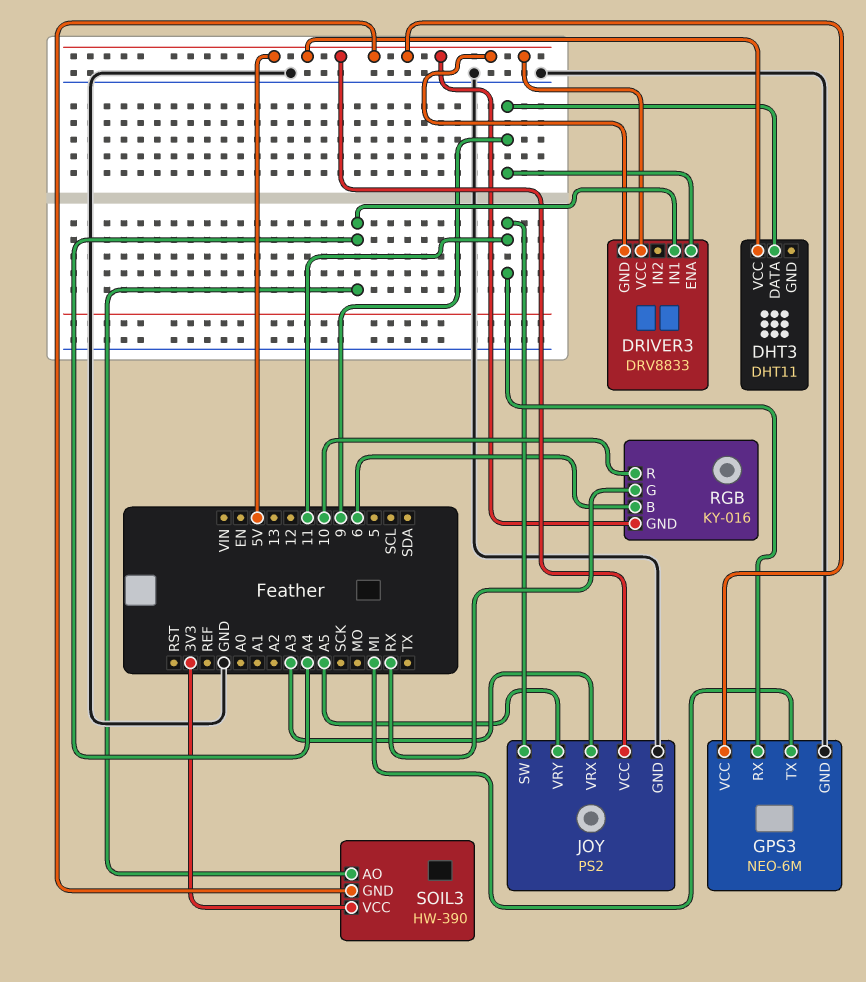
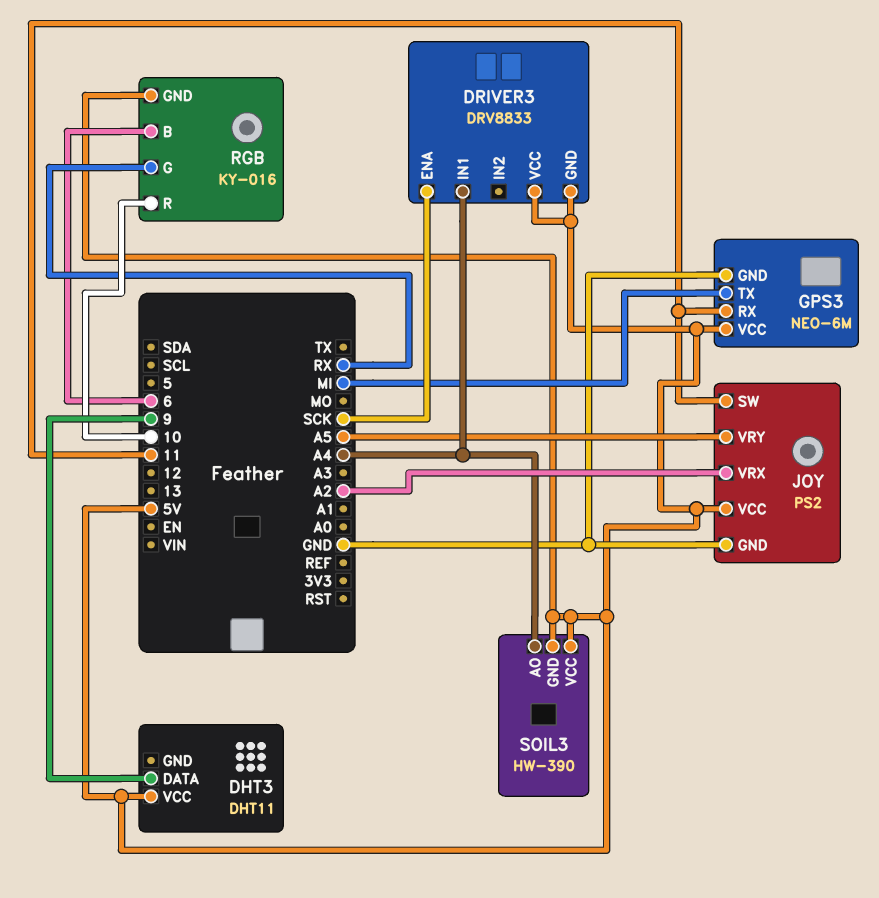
DRIVER3 pin ENA: 9 -> SCK
JOY pin VRX: A3 -> A2
SOIL3 pin VCC: 3V3 -> 5V

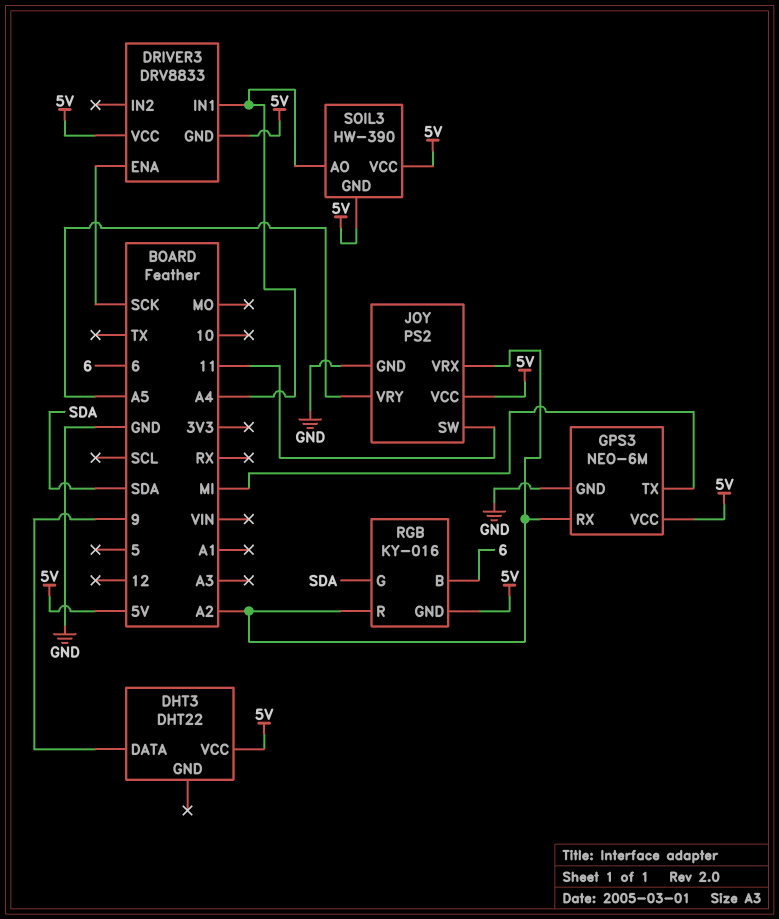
DHT3: DHT11 -> DHT22
GPS3 pin RX: 11 -> A2
RGB pin G: RX -> SDA
RGB pin R: 10 -> A2

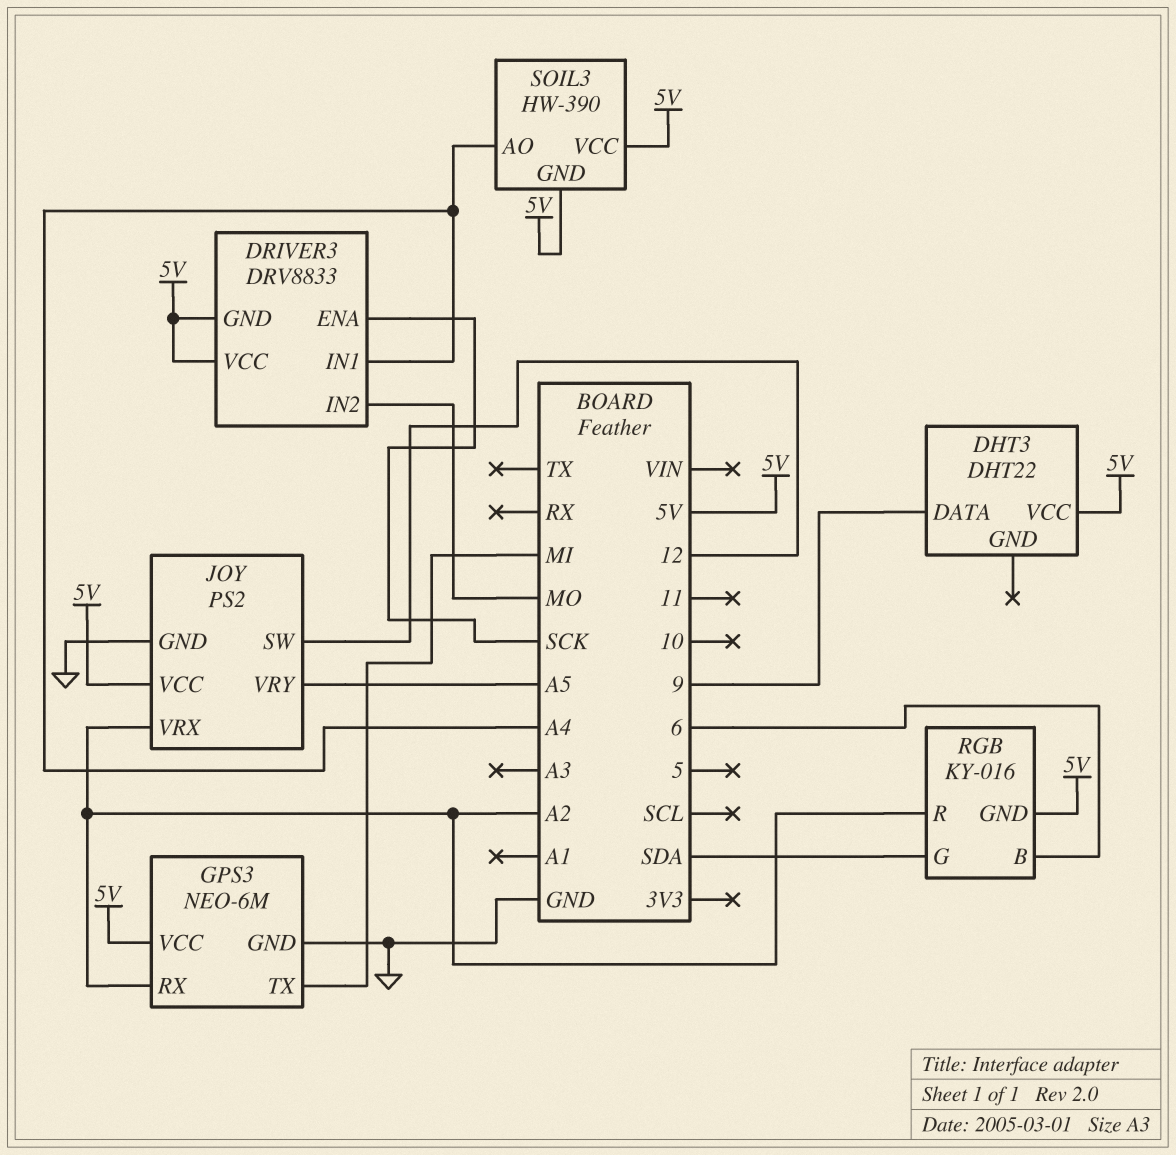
DRIVER3 pin IN2: none -> MO
JOY pin SW: 11 -> 12

